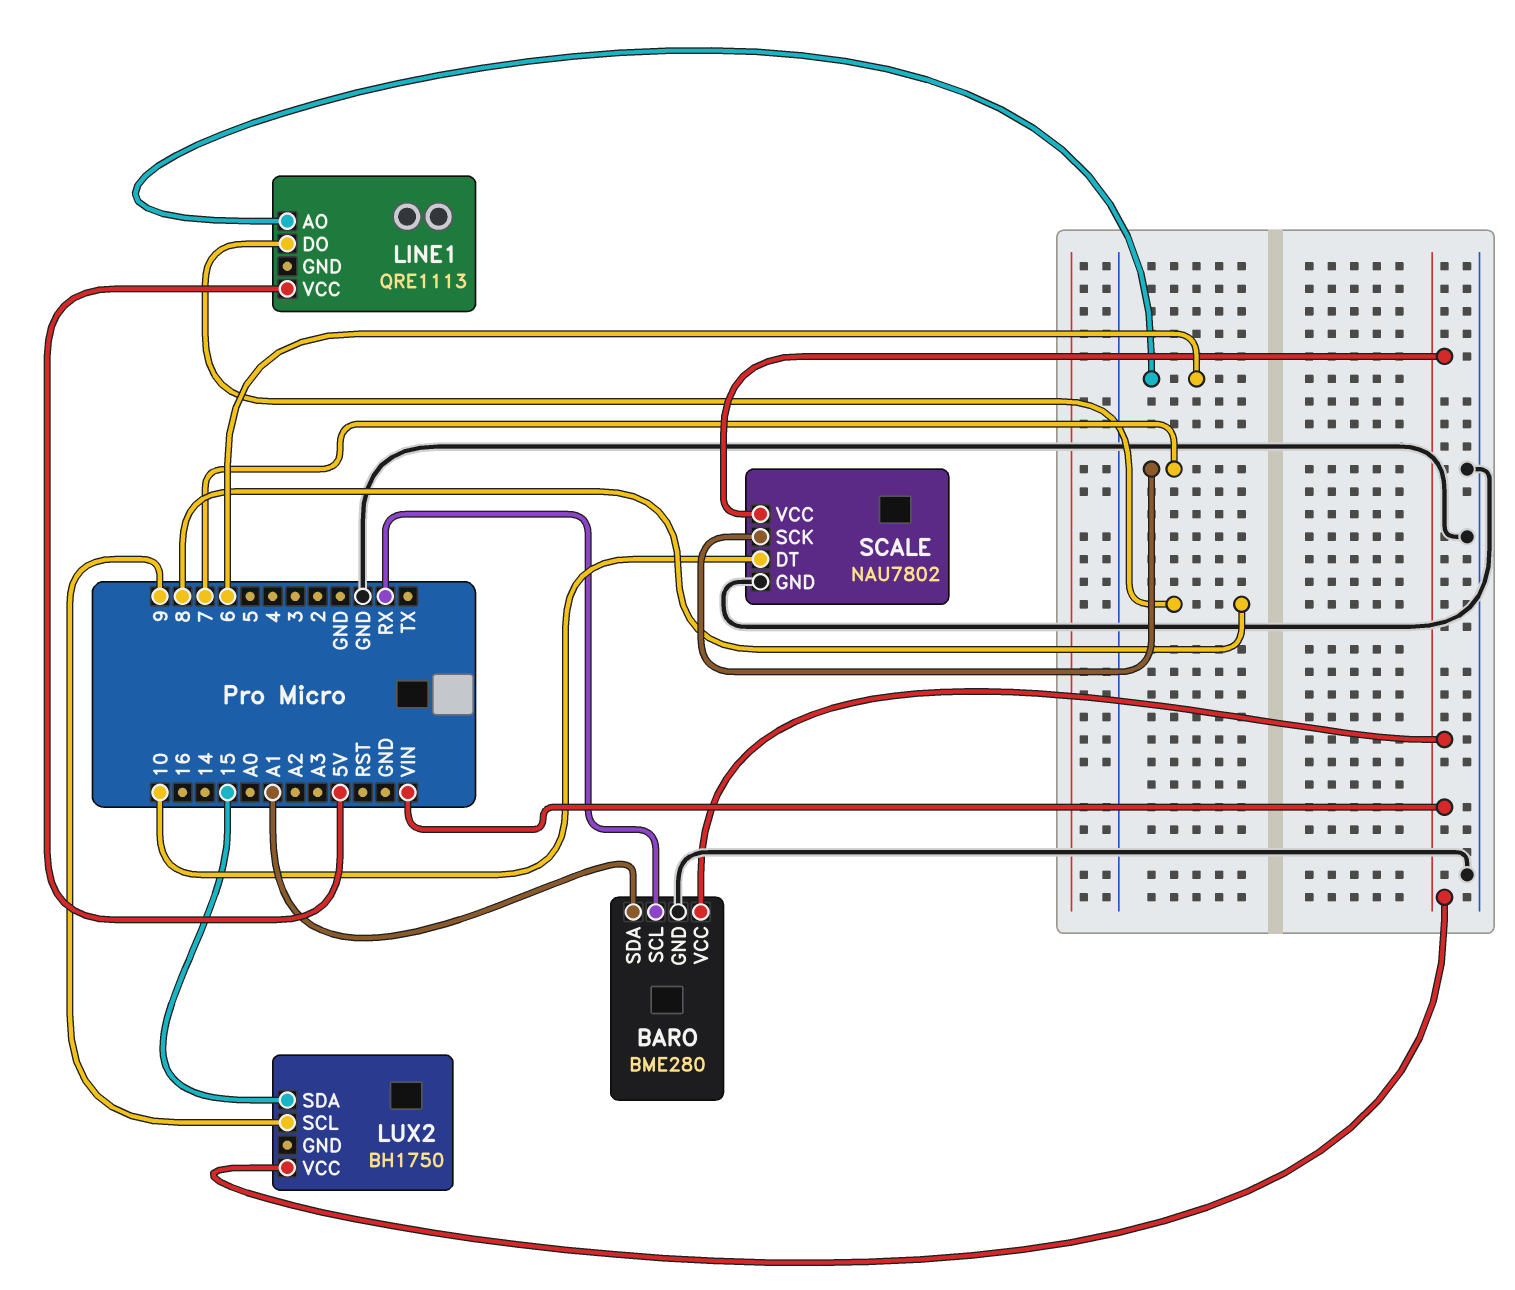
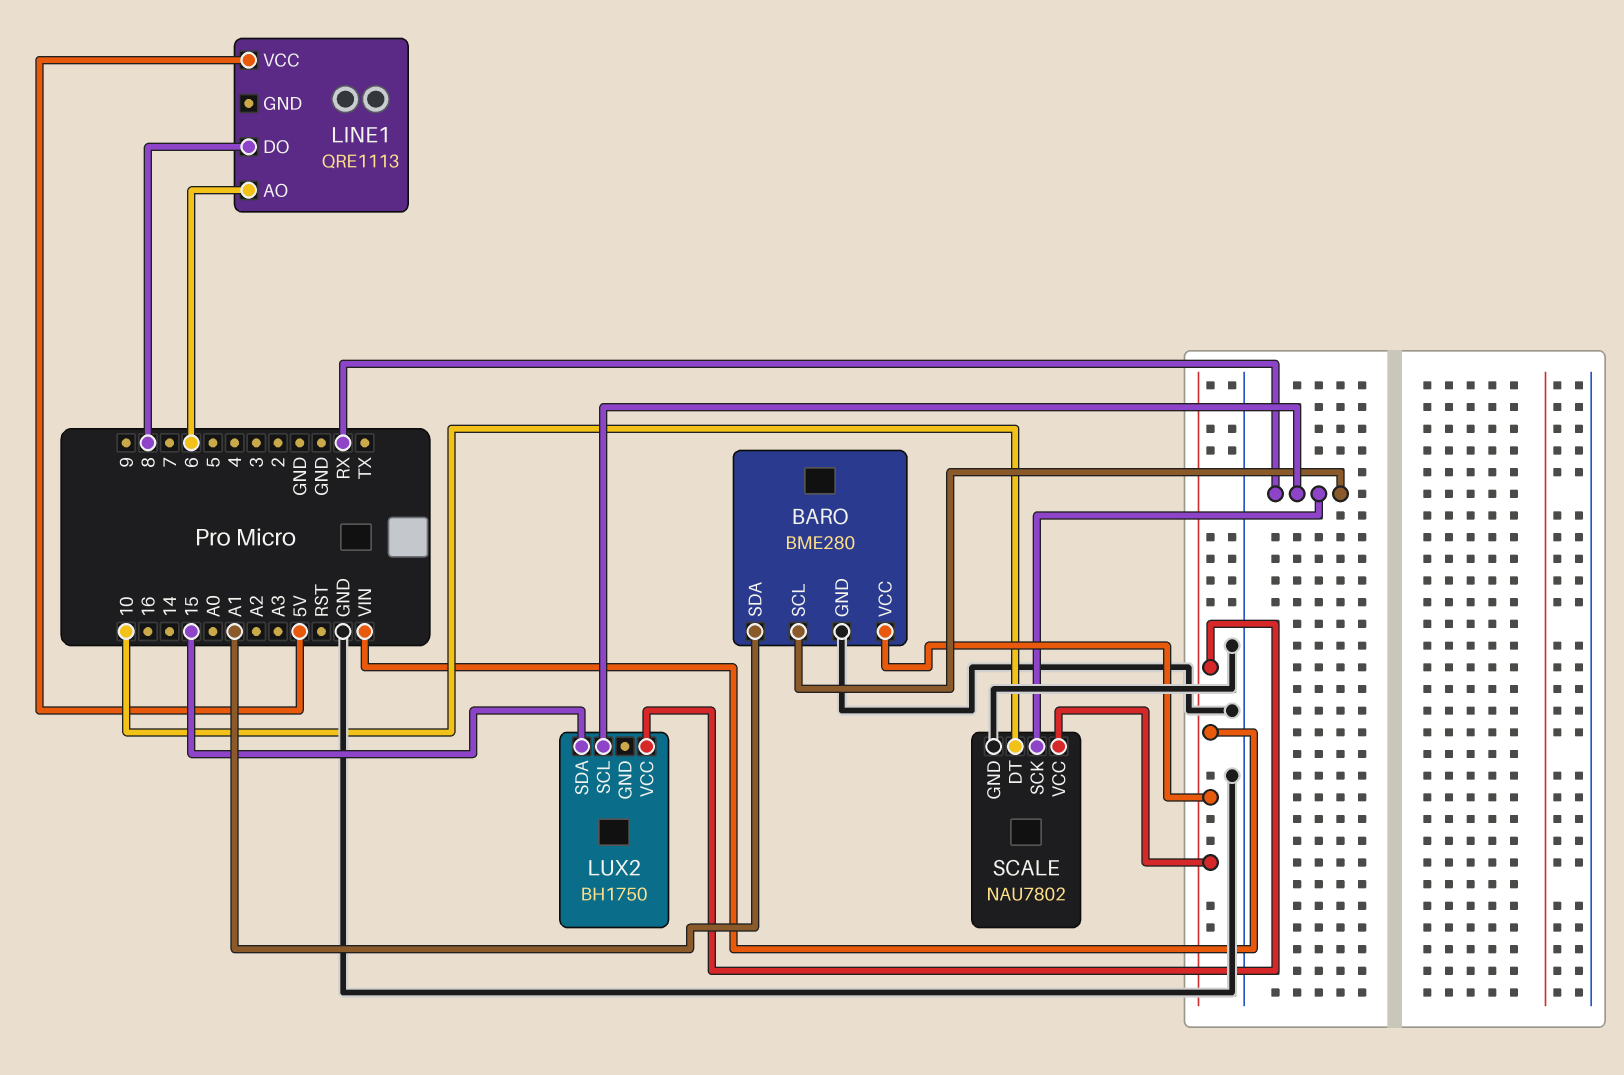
LUX2 pin SCL: 9 -> RX
SCALE pin SCK: 7 -> RX

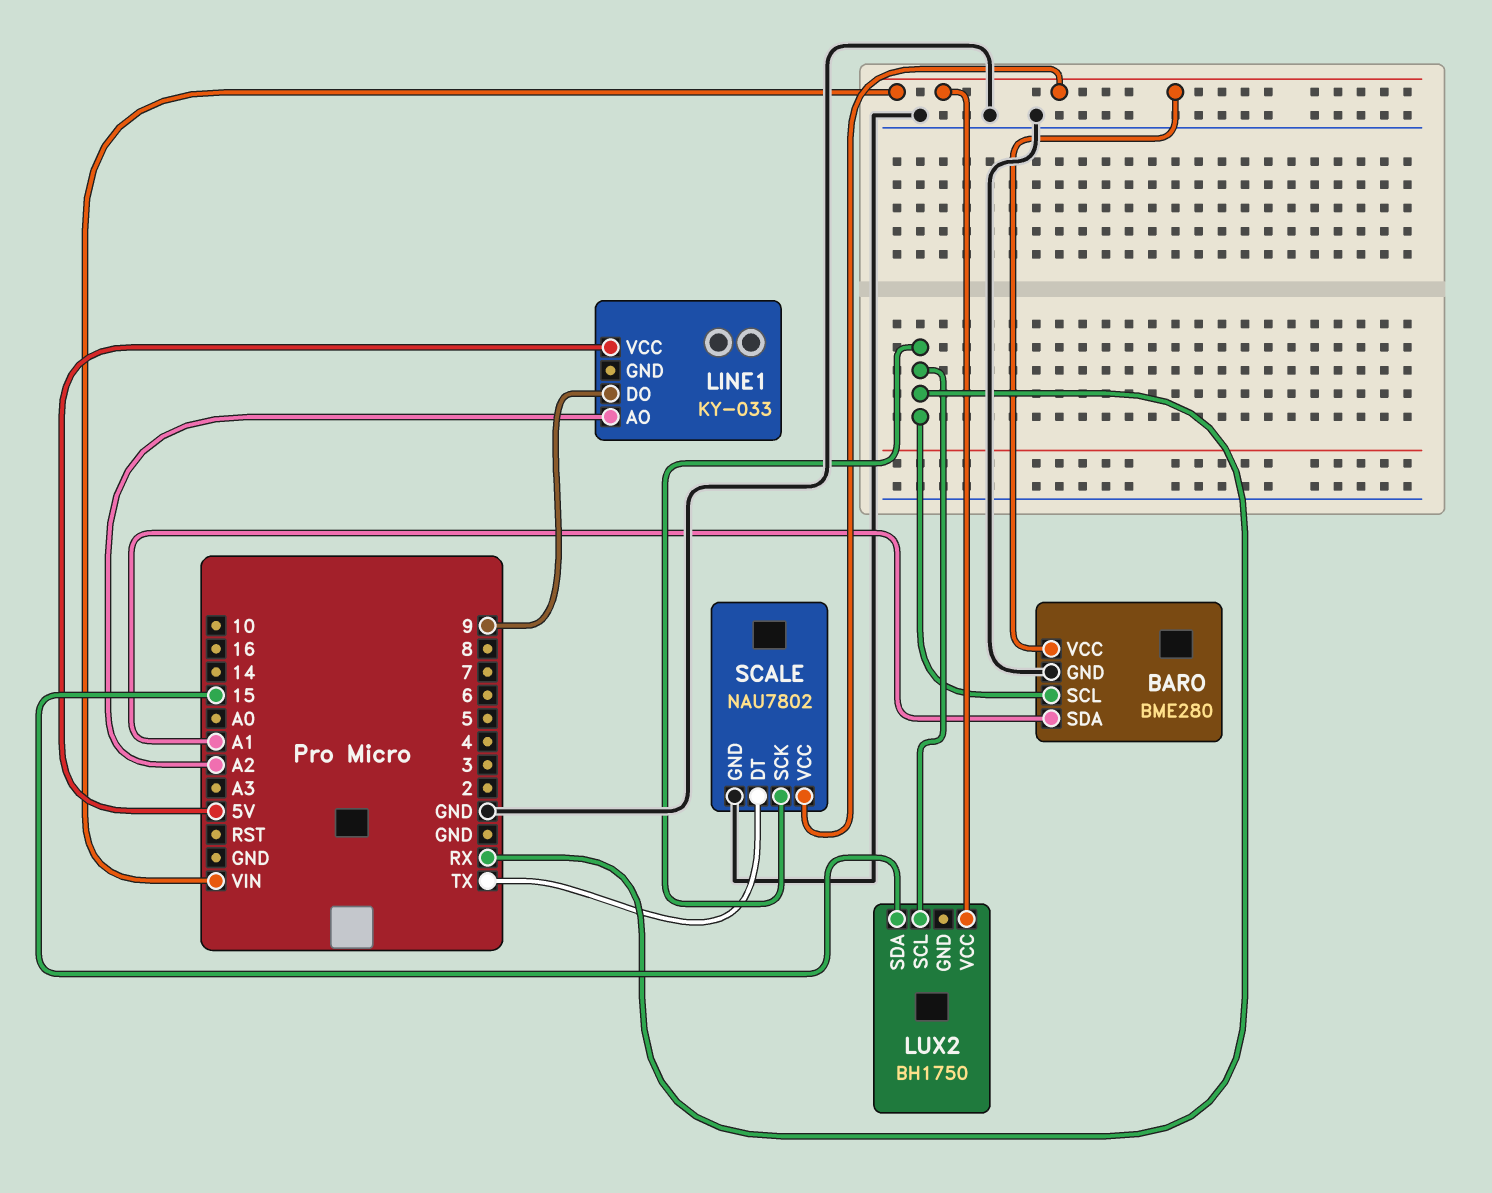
LINE1: QRE1113 -> KY-033
LINE1 pin AO: 6 -> A2
LINE1 pin DO: 8 -> 9
SCALE pin DT: 10 -> TX

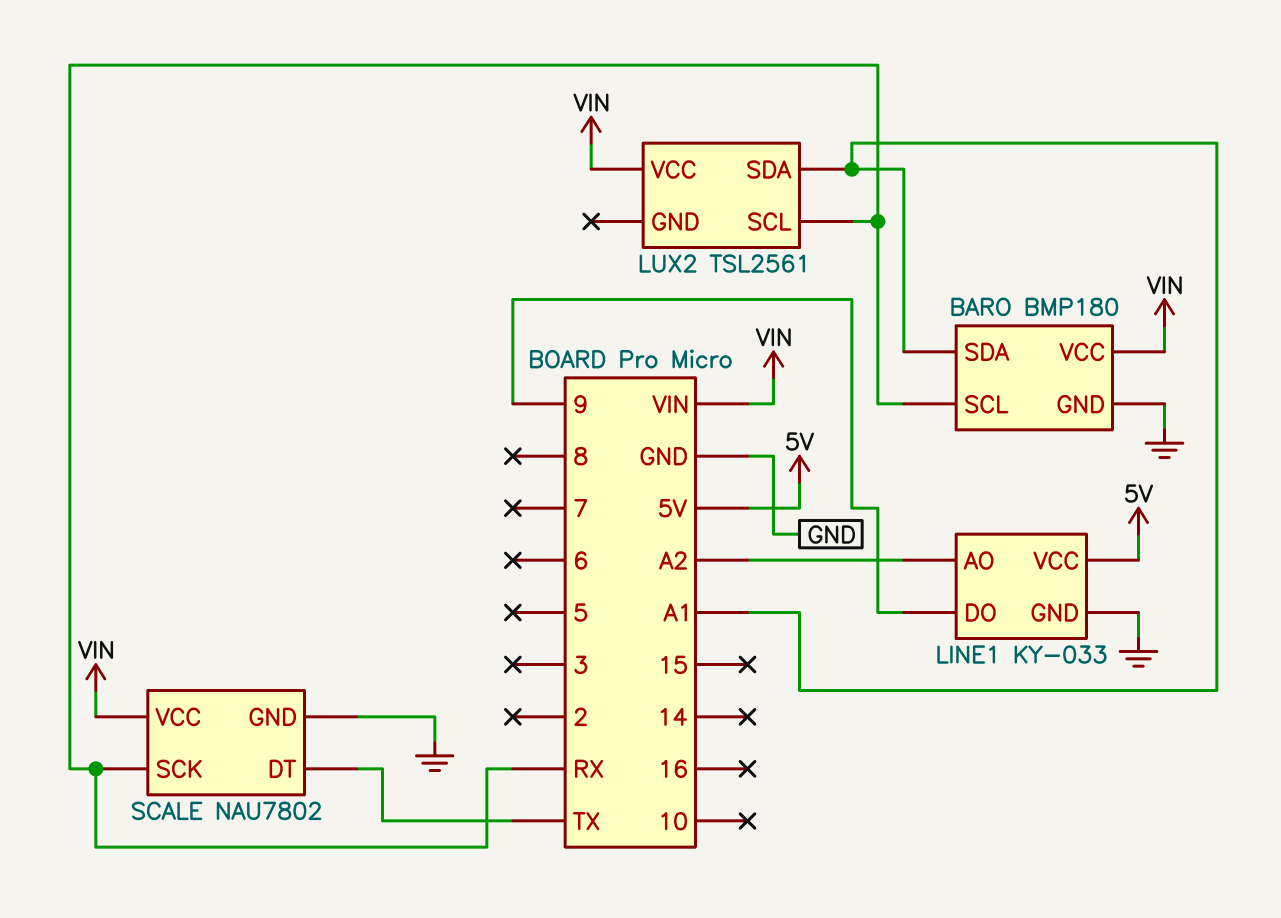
BARO: BME280 -> BMP180
LINE1 pin GND: none -> GND
LUX2: BH1750 -> TSL2561
LUX2 pin SDA: 15 -> A1

